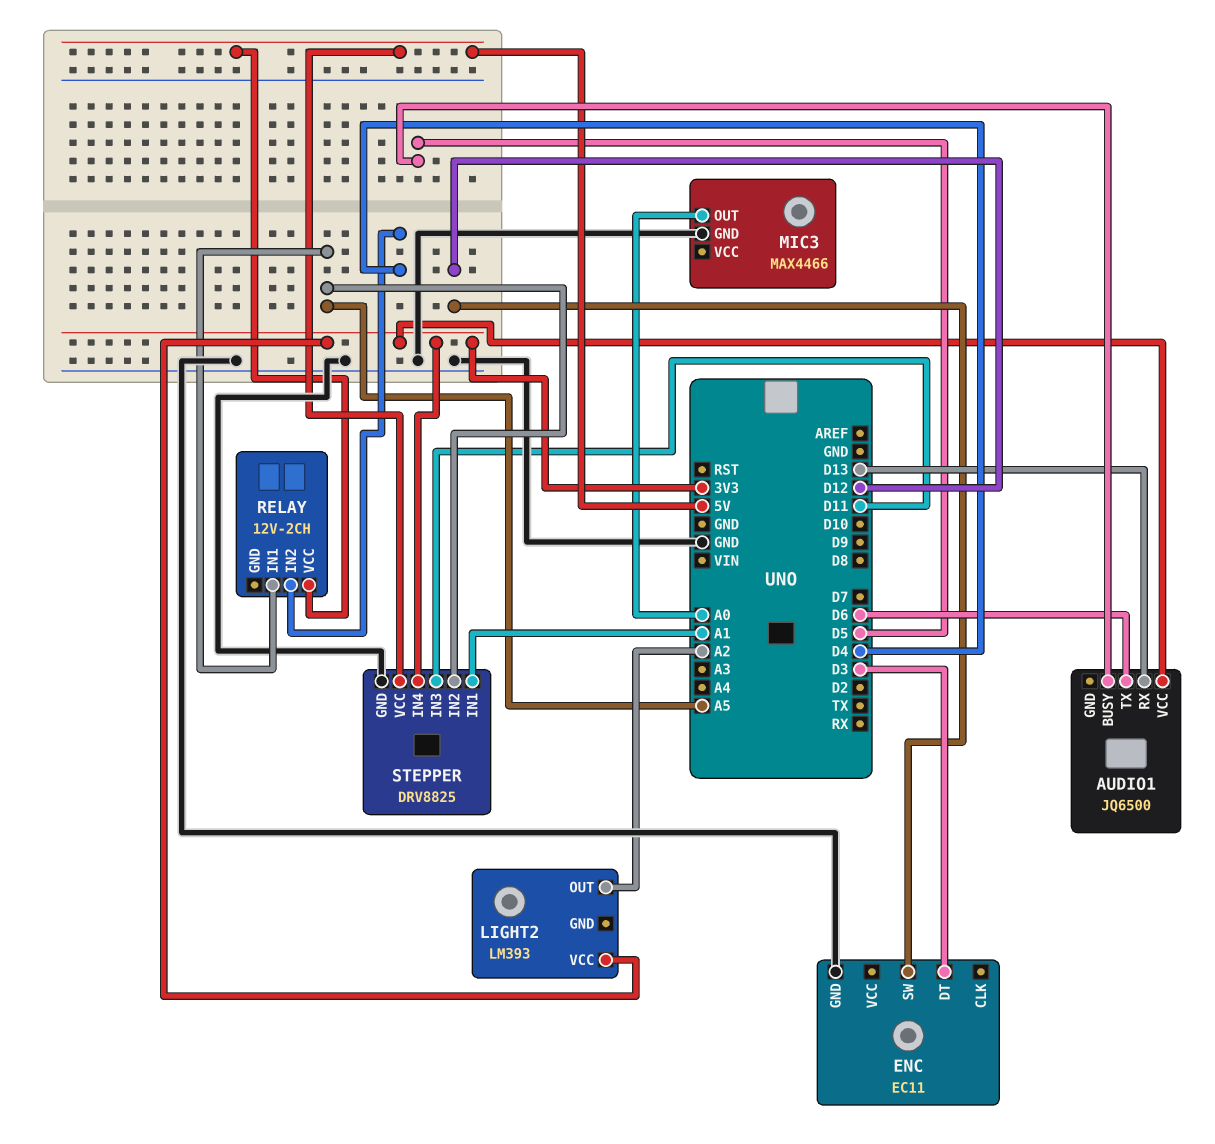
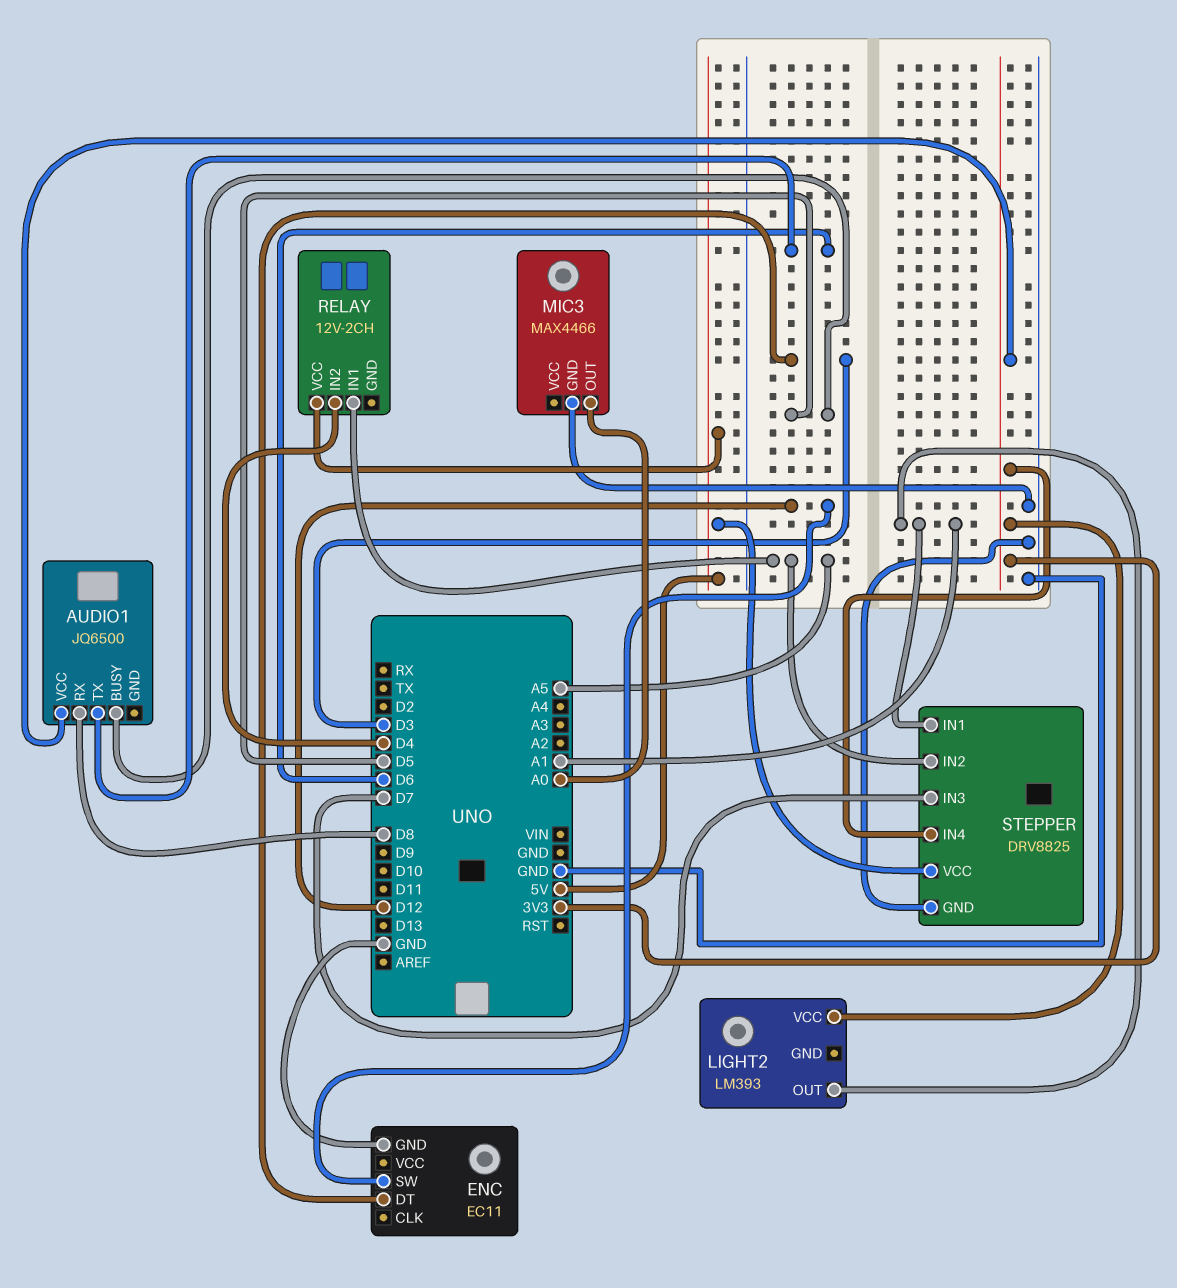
AUDIO1 pin RX: D13 -> D8
LIGHT2 pin OUT: A2 -> A1
STEPPER pin IN3: D11 -> D7

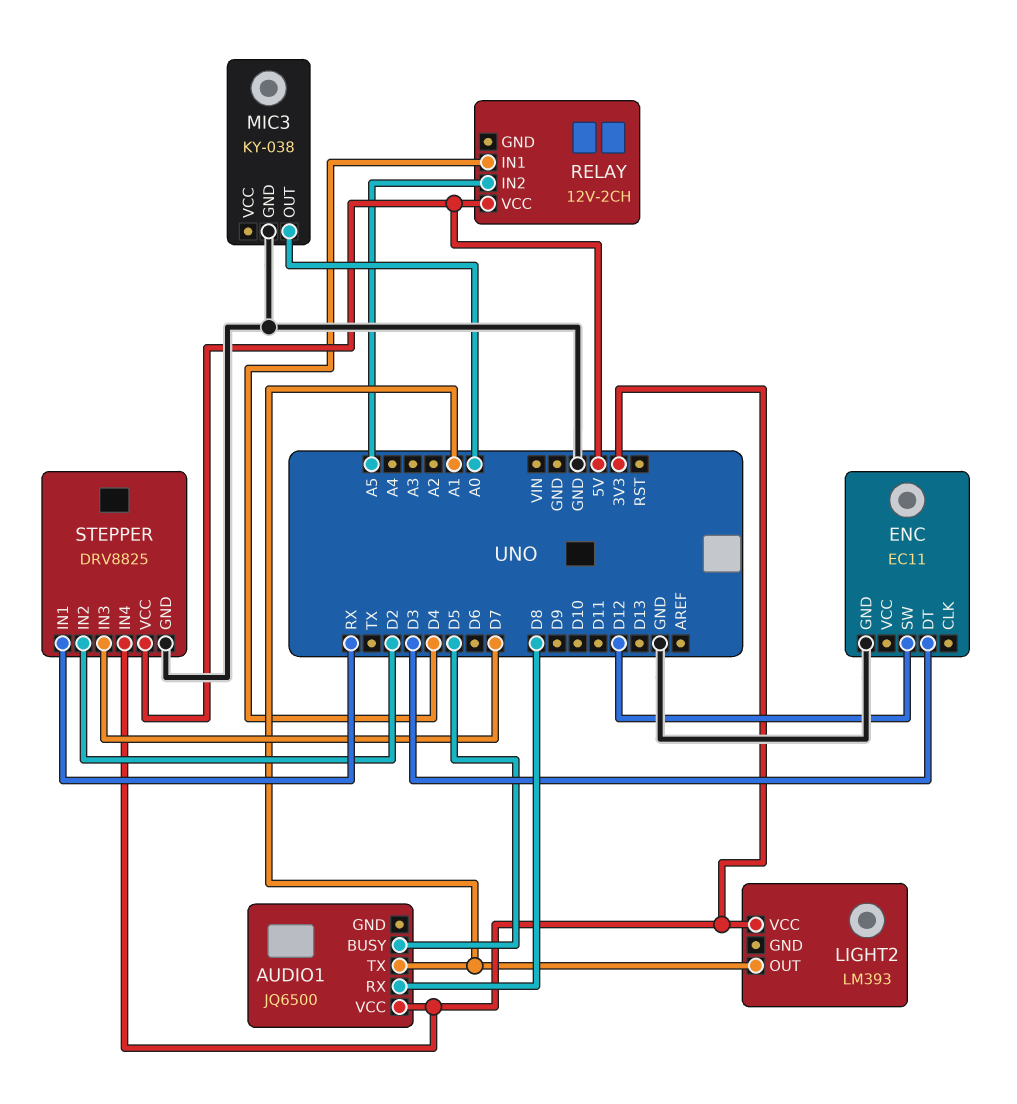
AUDIO1 pin TX: D6 -> A1
MIC3: MAX4466 -> KY-038
RELAY pin IN1: A5 -> D4
RELAY pin IN2: D4 -> A5
STEPPER pin IN1: A1 -> RX
STEPPER pin IN2: A5 -> D2

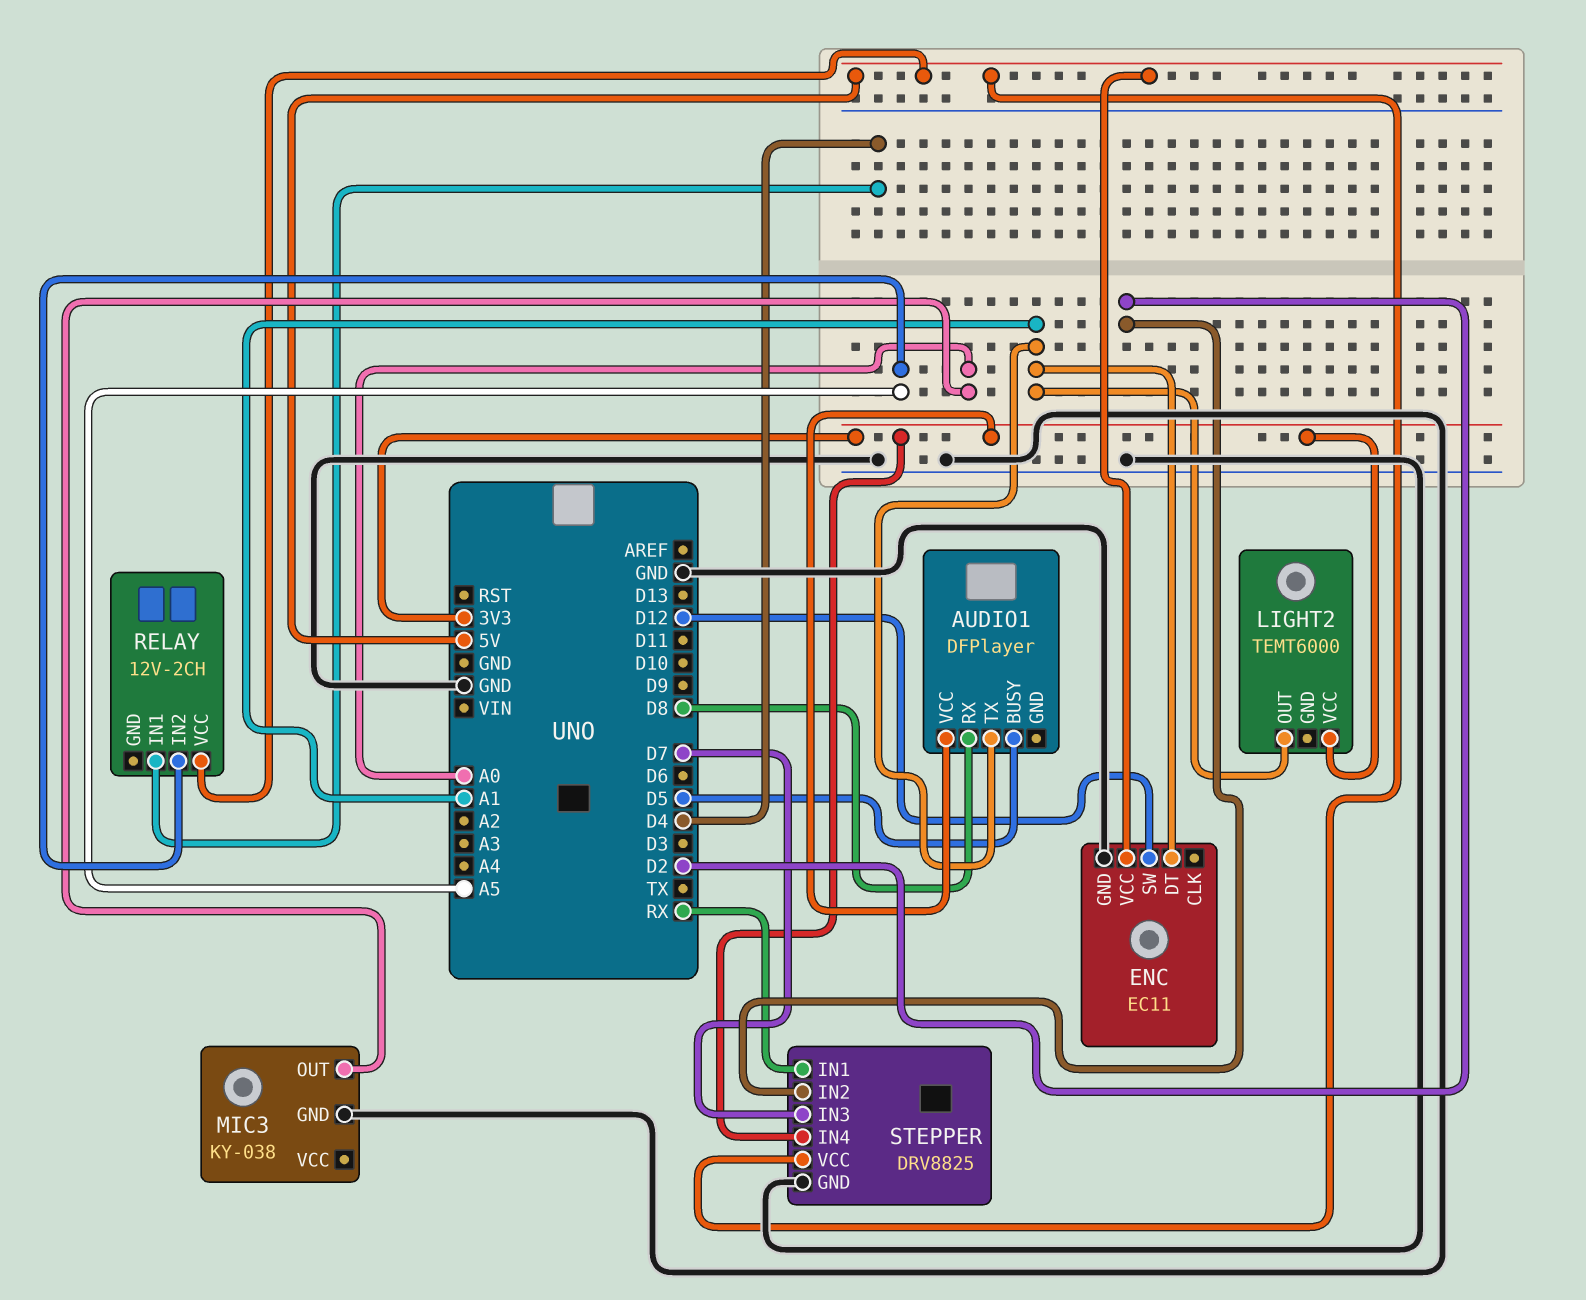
AUDIO1: JQ6500 -> DFPlayer
ENC pin DT: D3 -> A1
ENC pin VCC: none -> 5V
LIGHT2: LM393 -> TEMT6000

